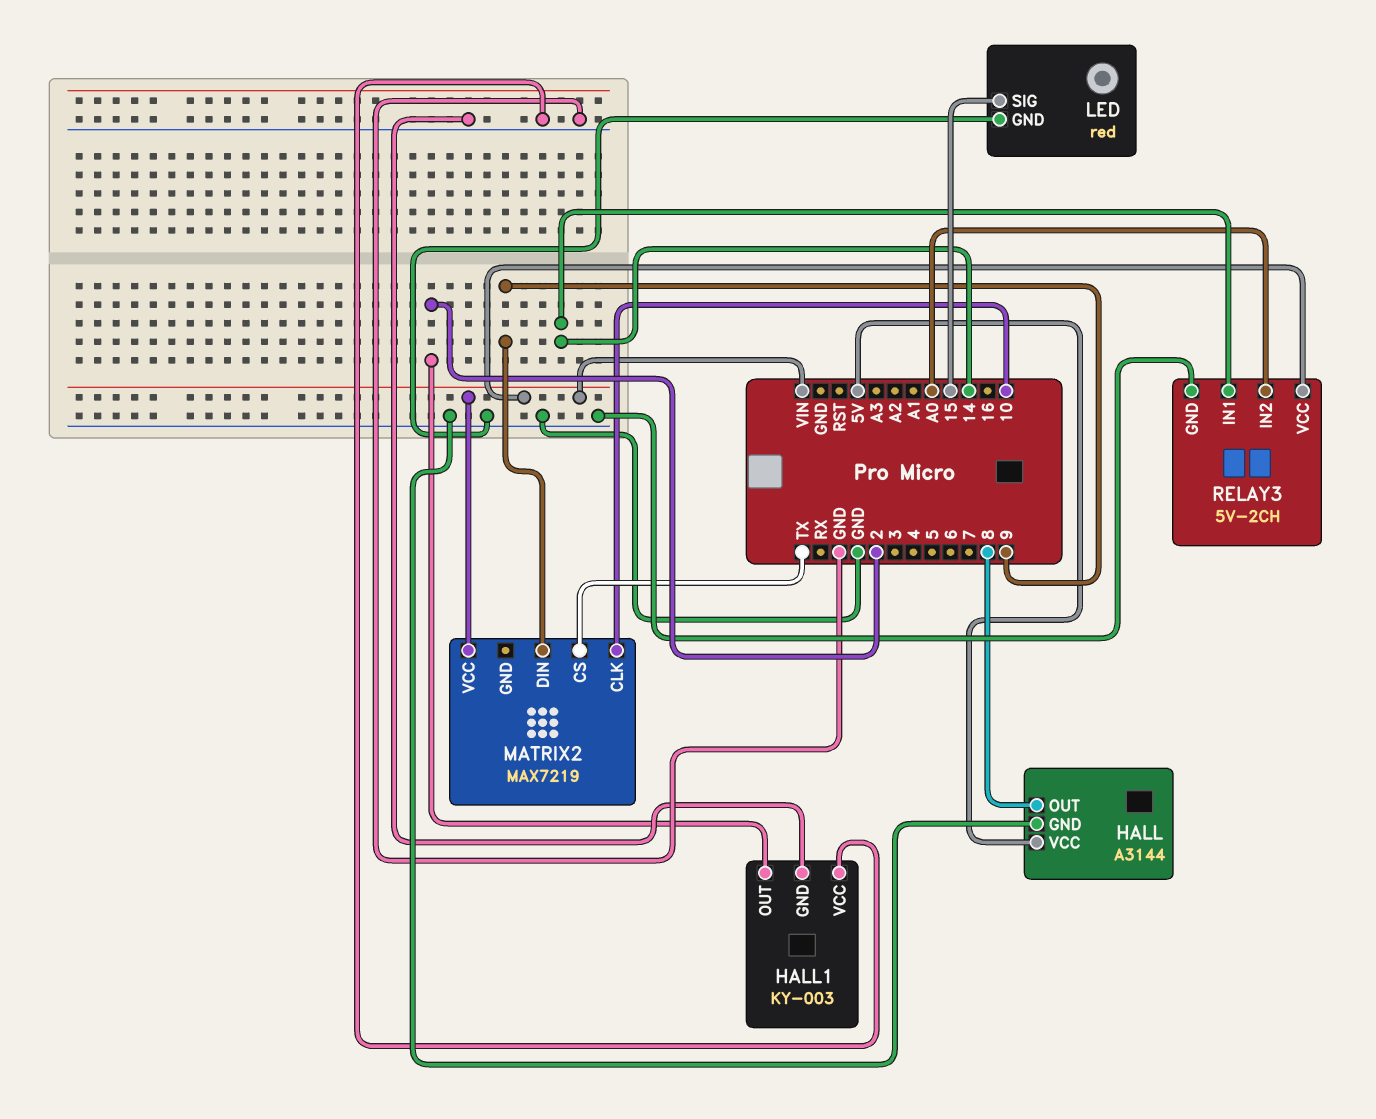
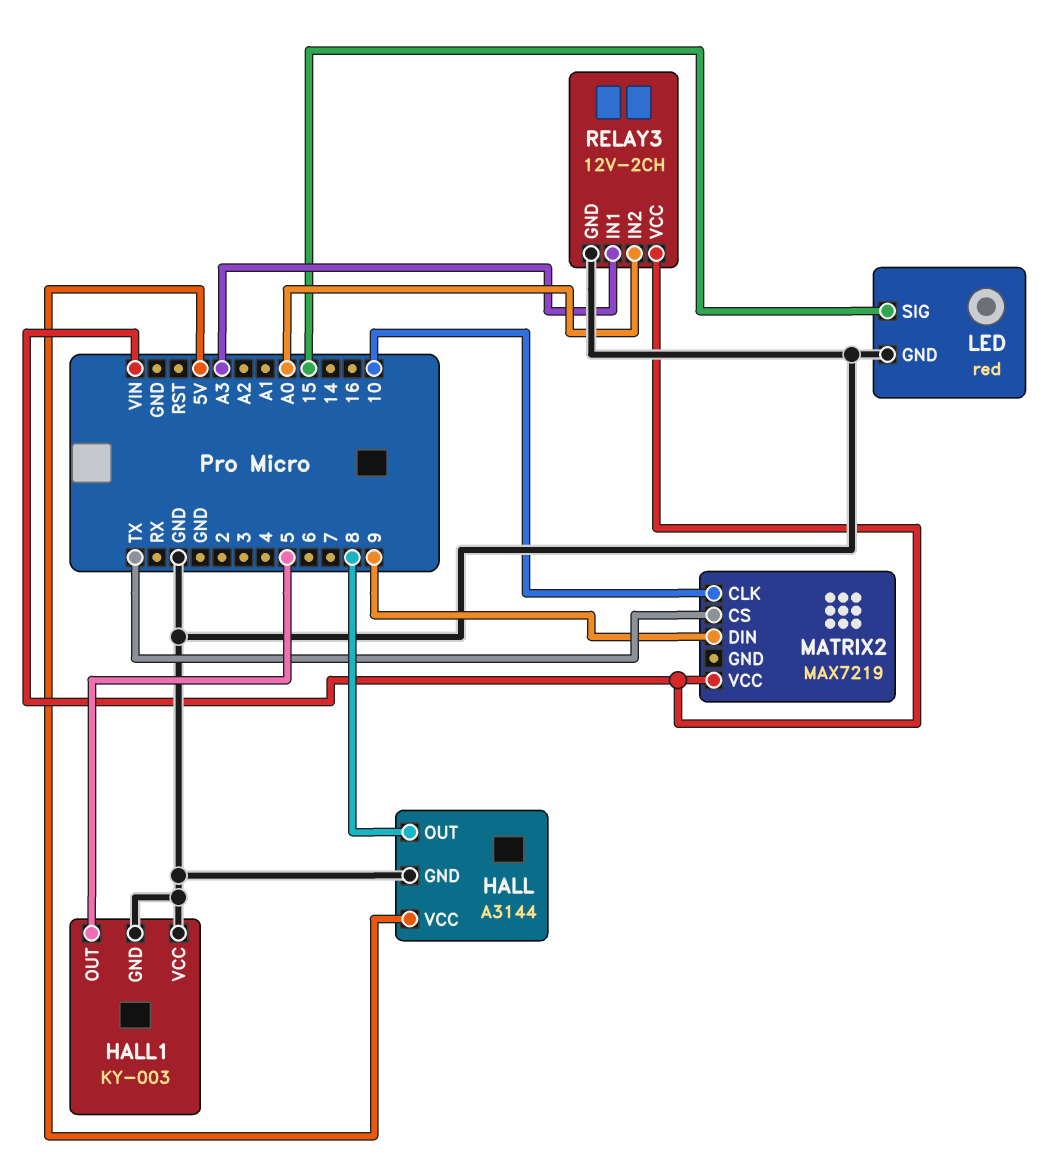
HALL1 pin OUT: 2 -> 5
RELAY3: 5V-2CH -> 12V-2CH
RELAY3 pin IN1: 14 -> A3

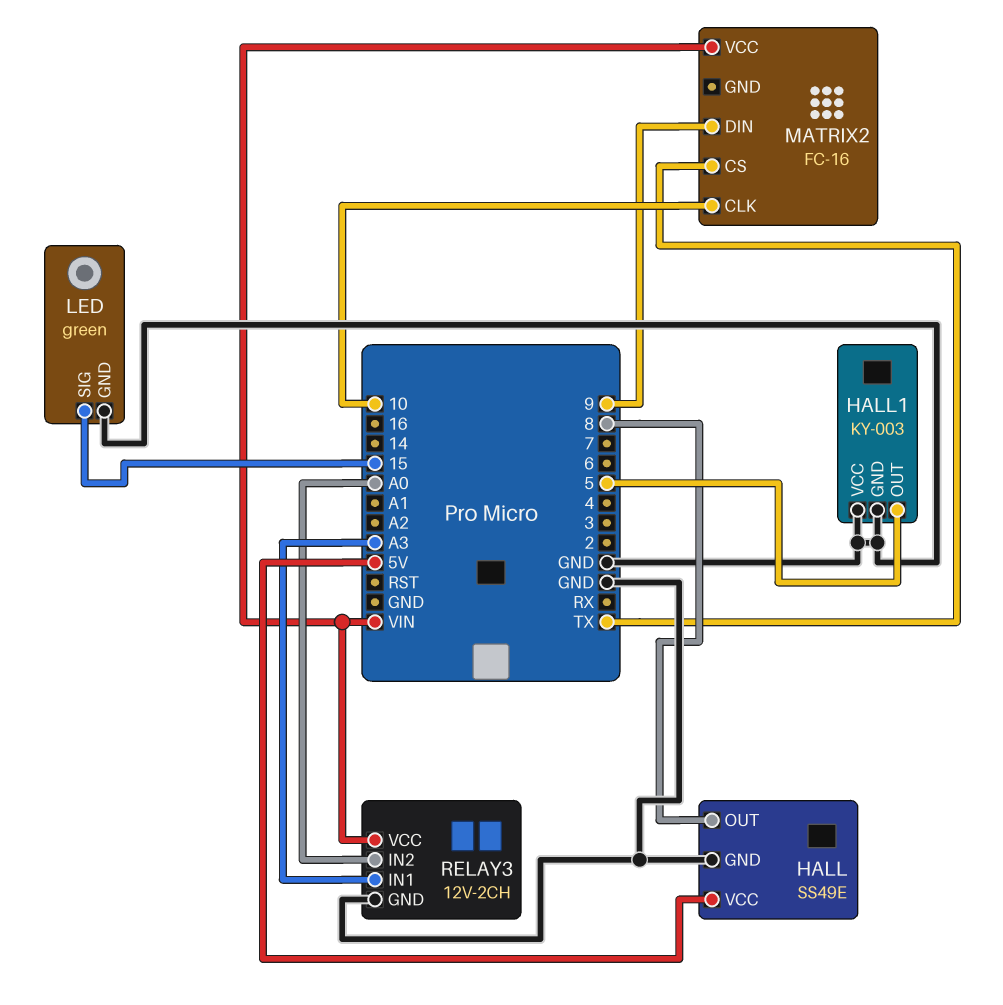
HALL: A3144 -> SS49E
LED: red -> green
MATRIX2: MAX7219 -> FC-16

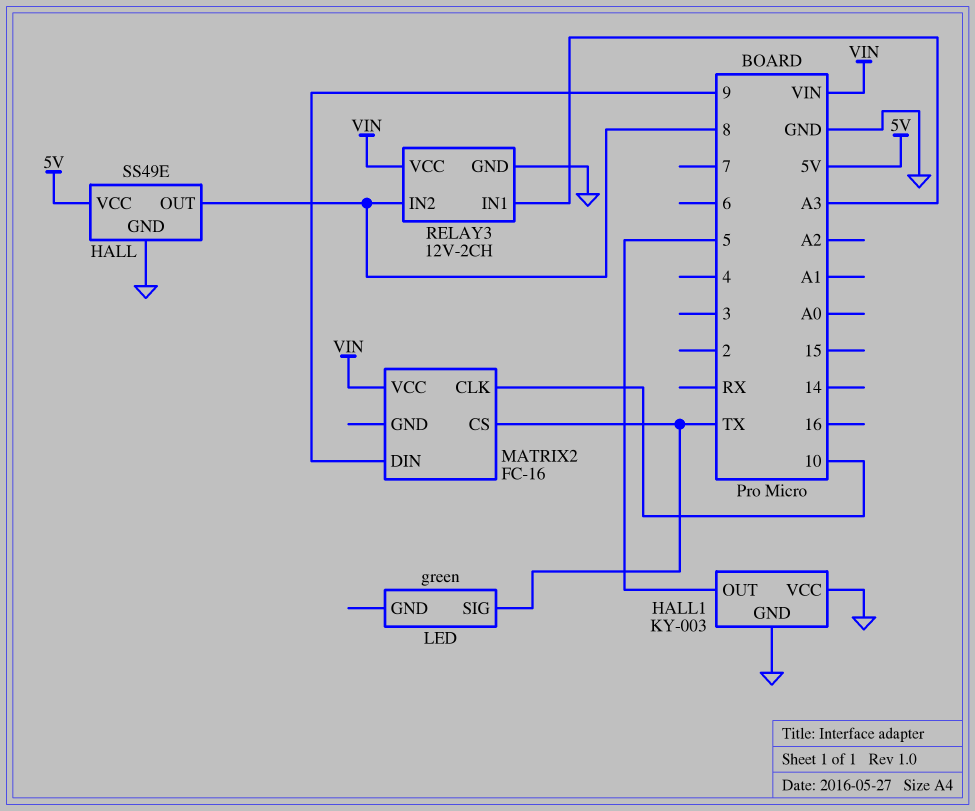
LED pin GND: GND -> none
LED pin SIG: 15 -> TX
RELAY3 pin IN2: A0 -> 8

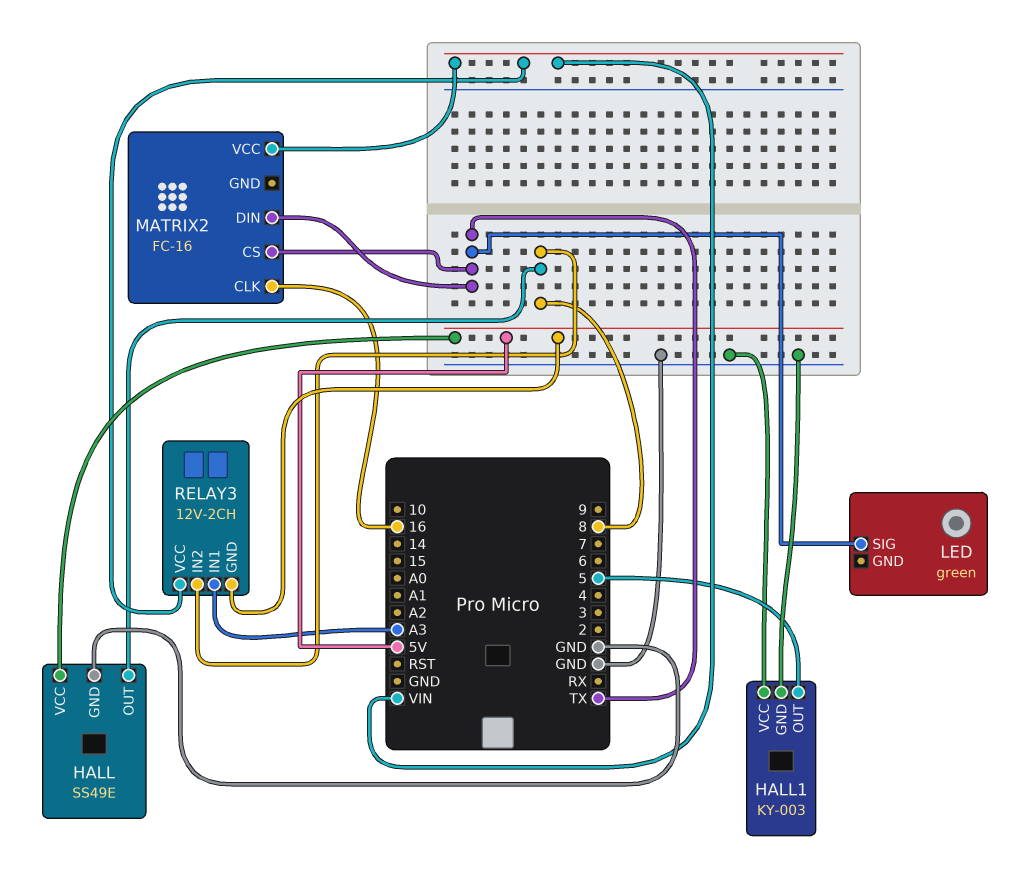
MATRIX2 pin CLK: 10 -> 16
MATRIX2 pin DIN: 9 -> TX
RELAY3 pin GND: GND -> 5V

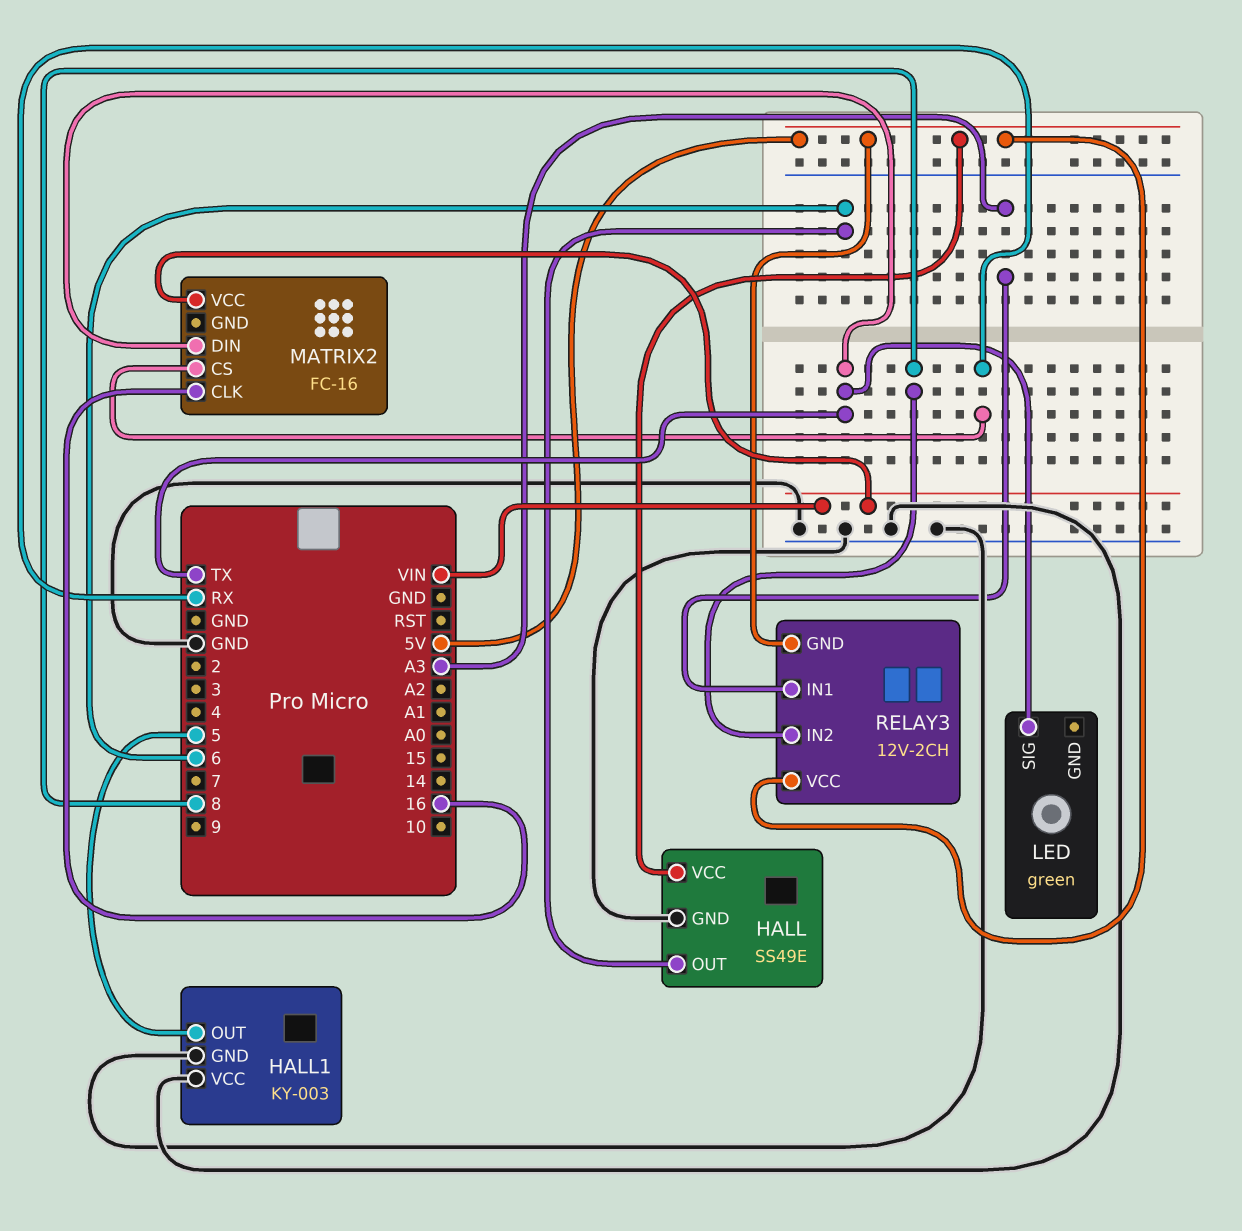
HALL pin OUT: 8 -> 6
MATRIX2 pin CS: TX -> RX
RELAY3 pin VCC: VIN -> 5V

